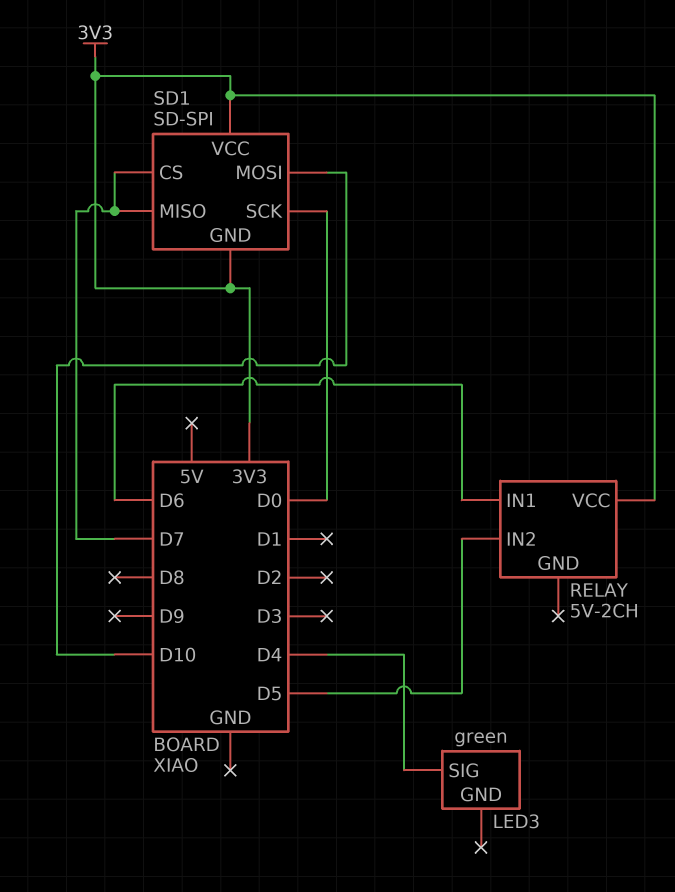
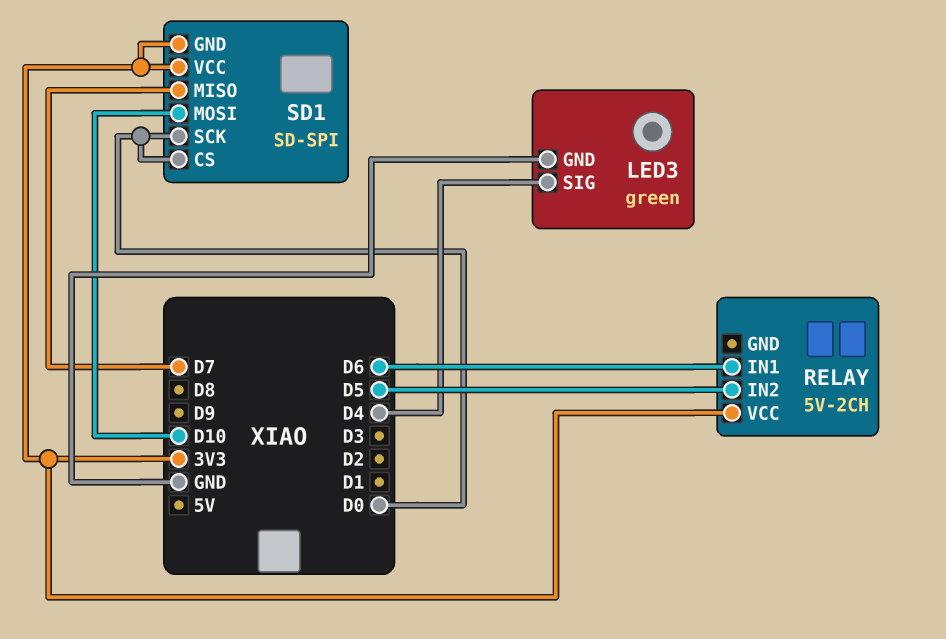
LED3 pin GND: none -> GND
SD1 pin CS: D7 -> D0

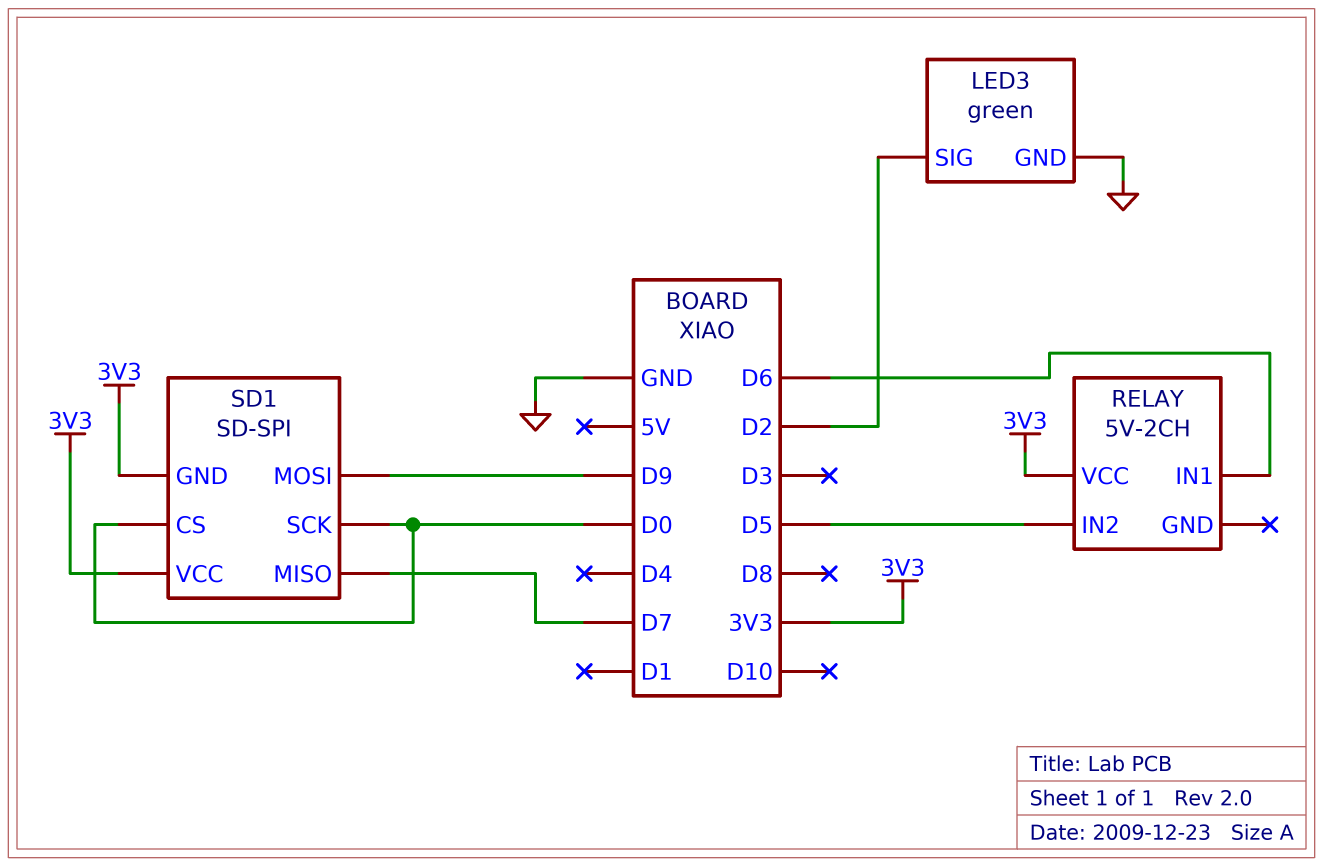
LED3 pin SIG: D4 -> D2
SD1 pin MOSI: D10 -> D9

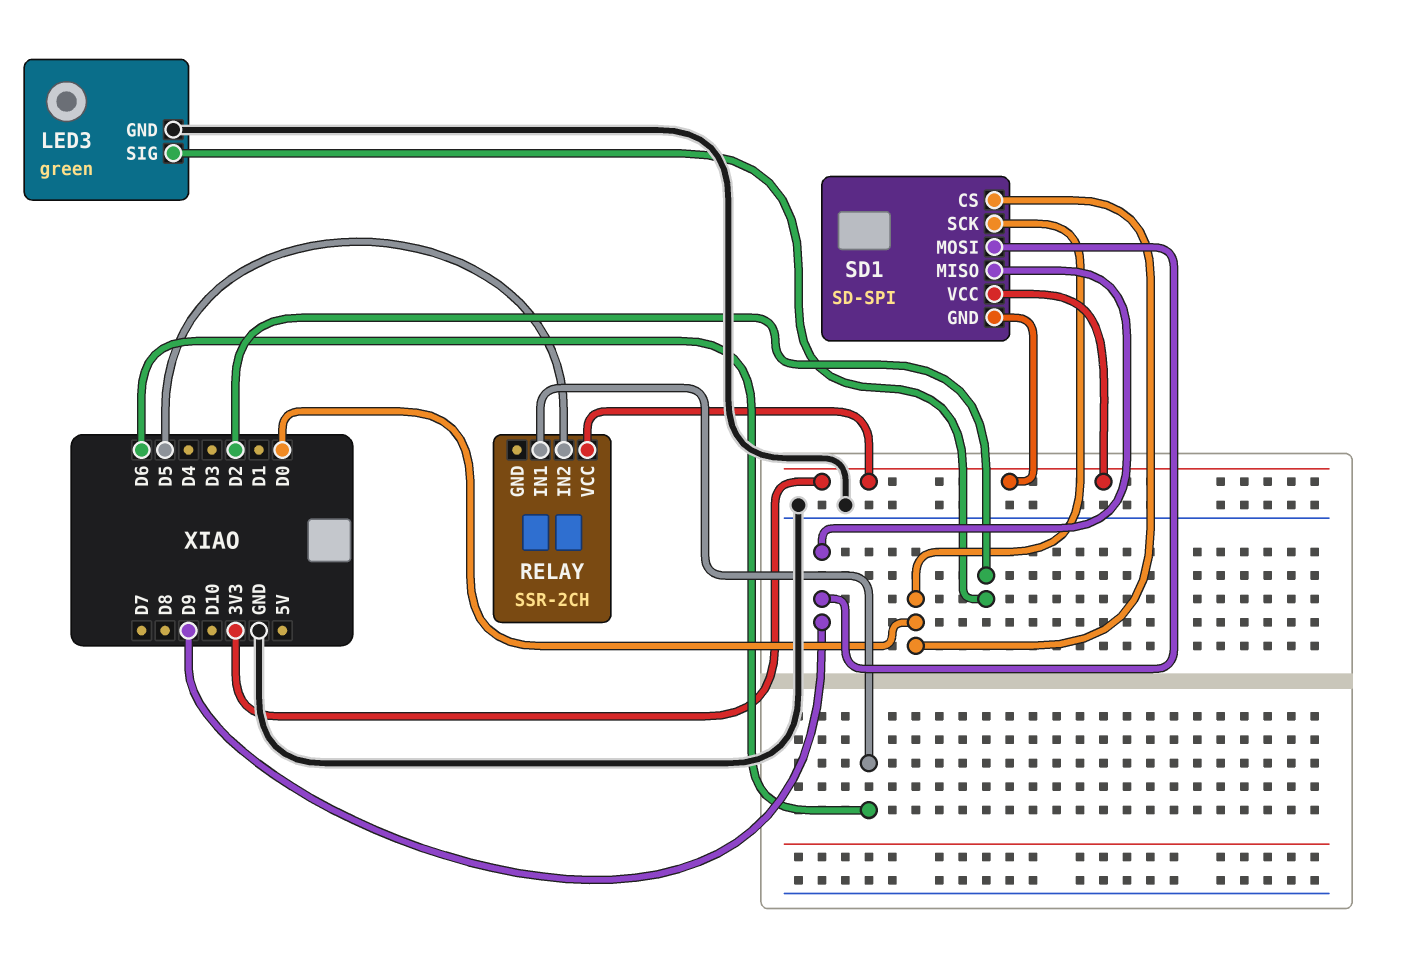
RELAY: 5V-2CH -> SSR-2CH
SD1 pin MISO: D7 -> D9

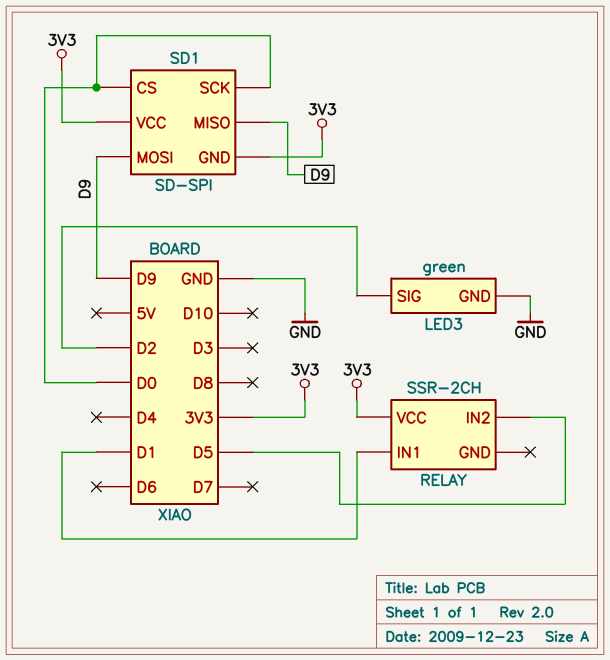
RELAY pin IN1: D6 -> D1

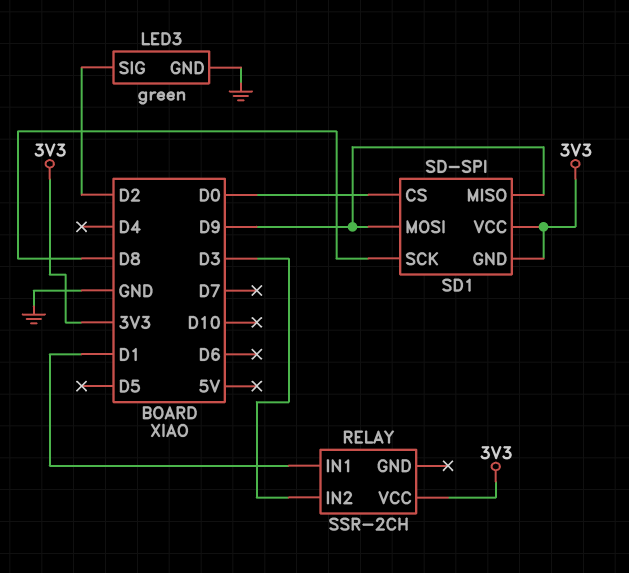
RELAY pin IN2: D5 -> D3
SD1 pin SCK: D0 -> D8

